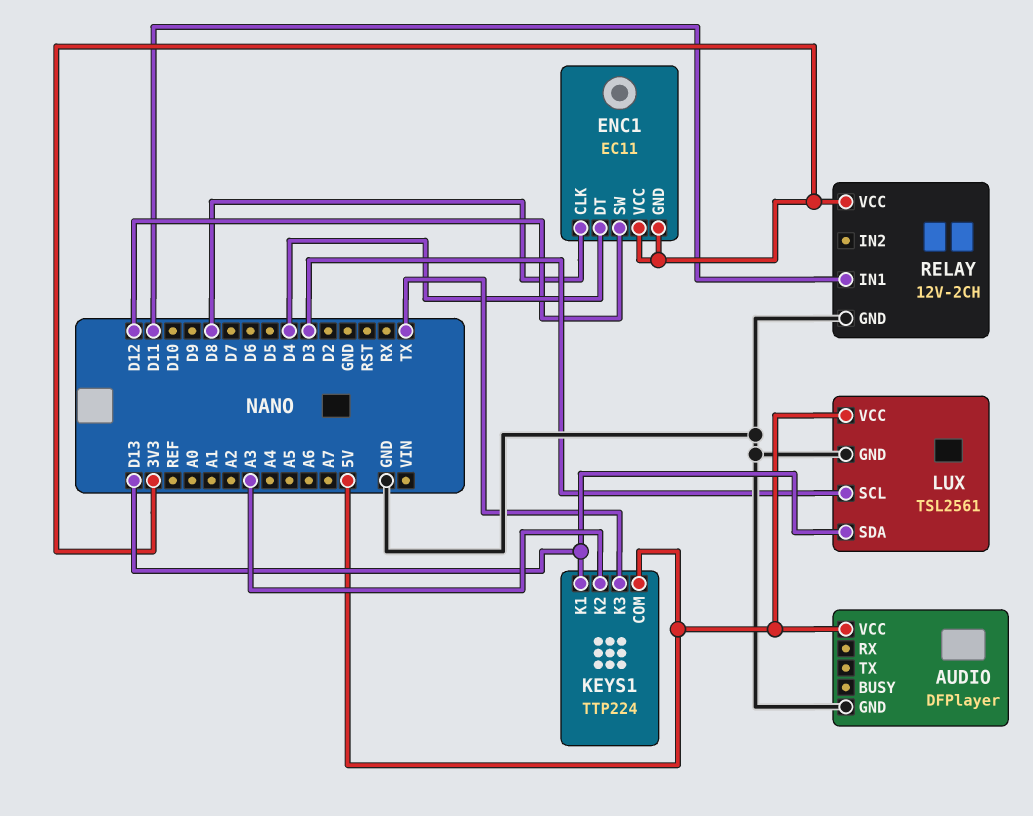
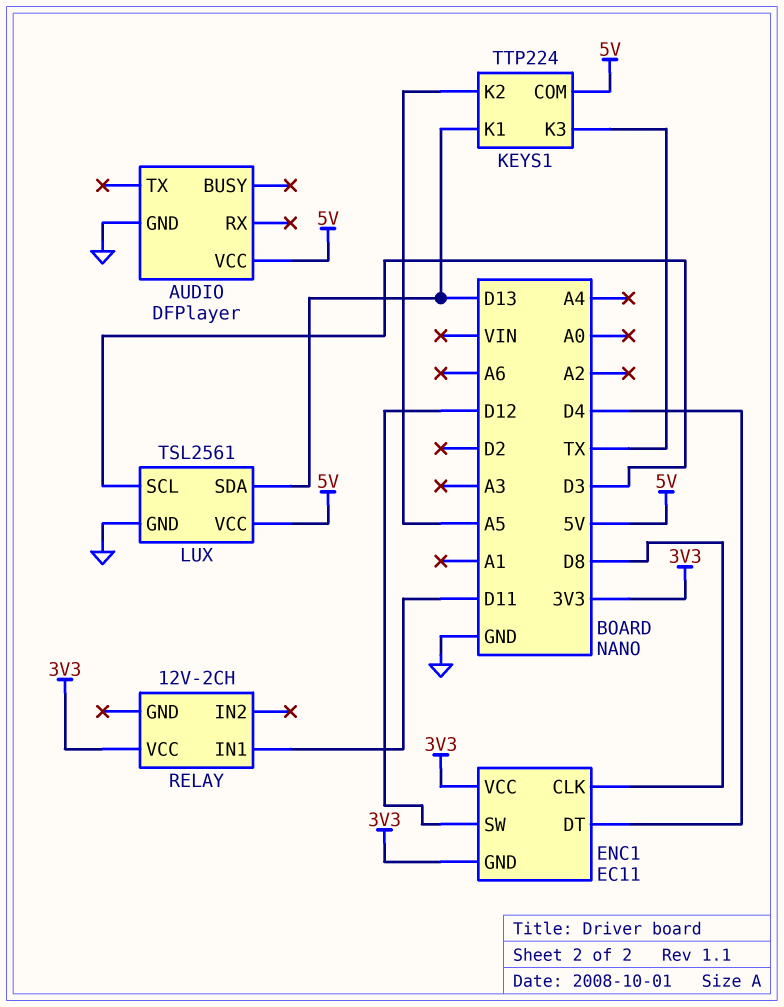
KEYS1 pin K2: A3 -> A5
RELAY pin GND: GND -> none

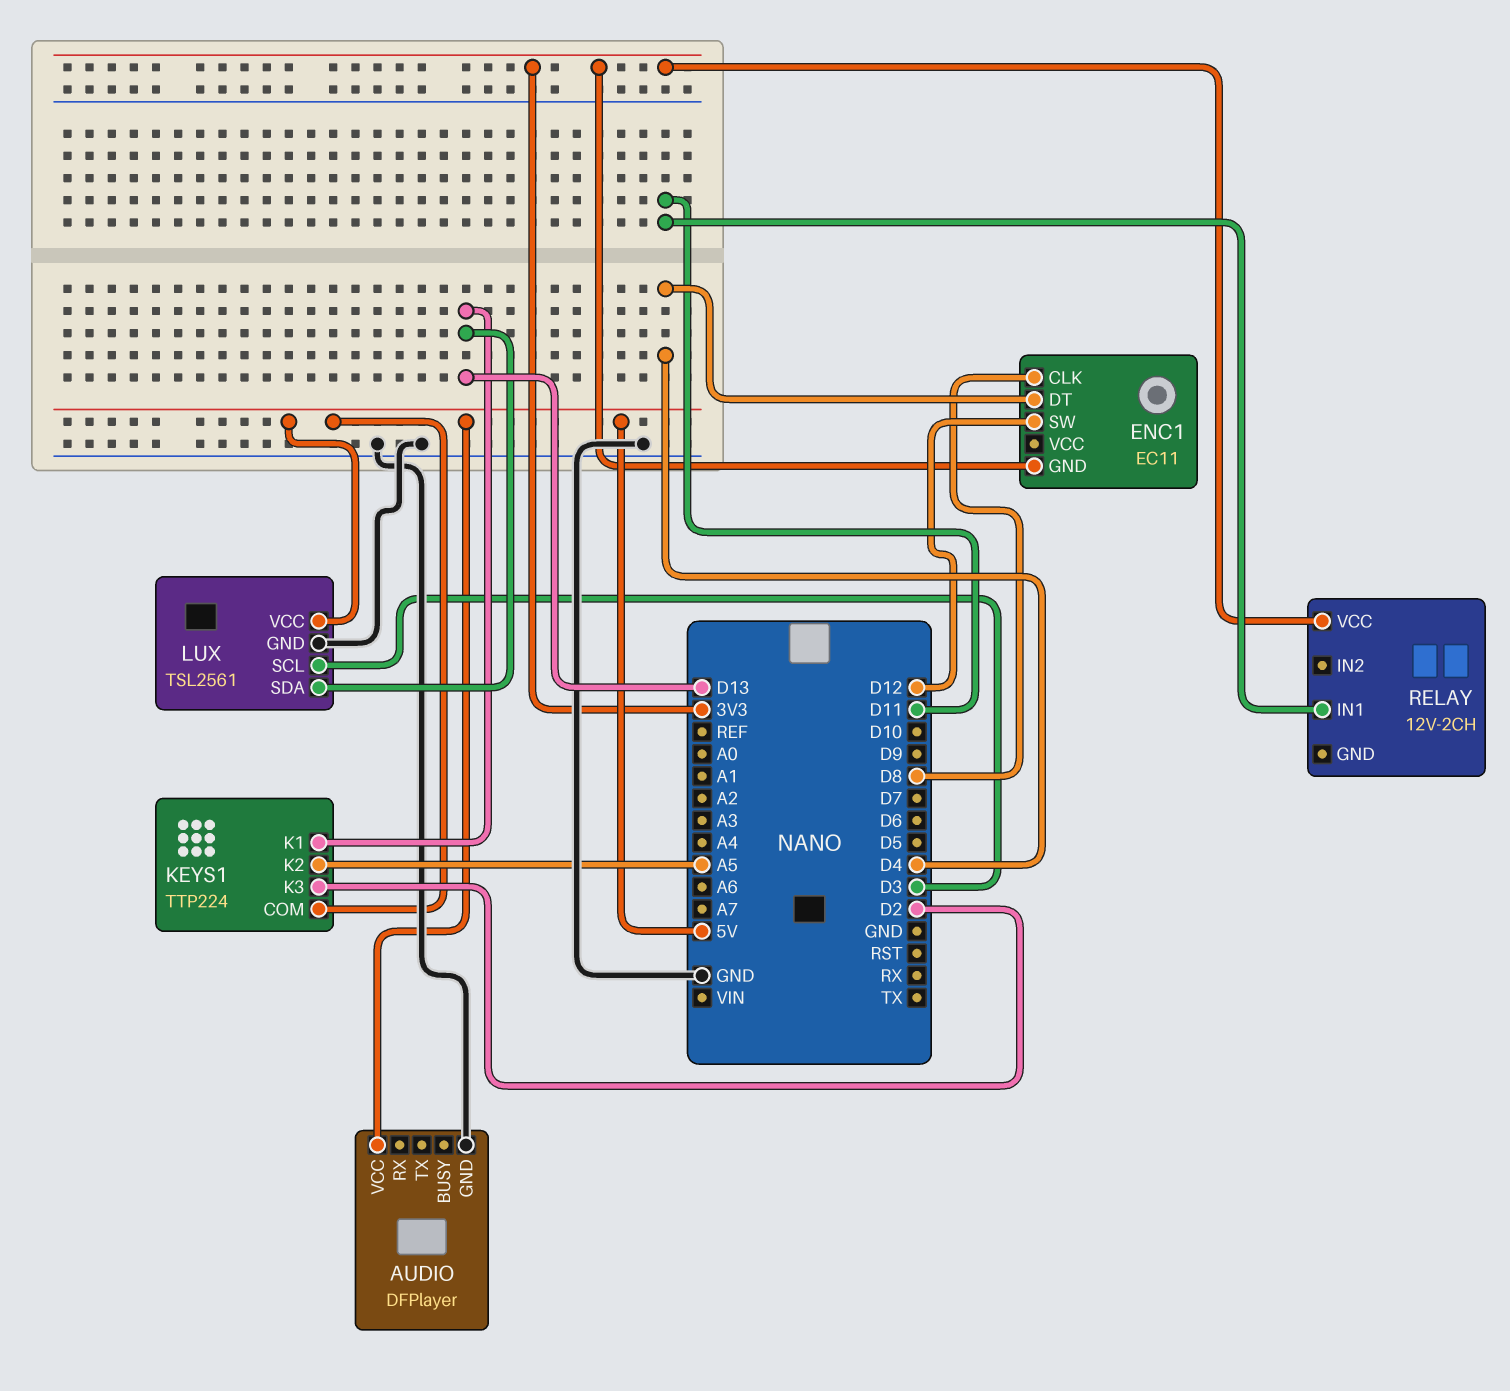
ENC1 pin VCC: 3V3 -> none
KEYS1 pin K3: TX -> D2

